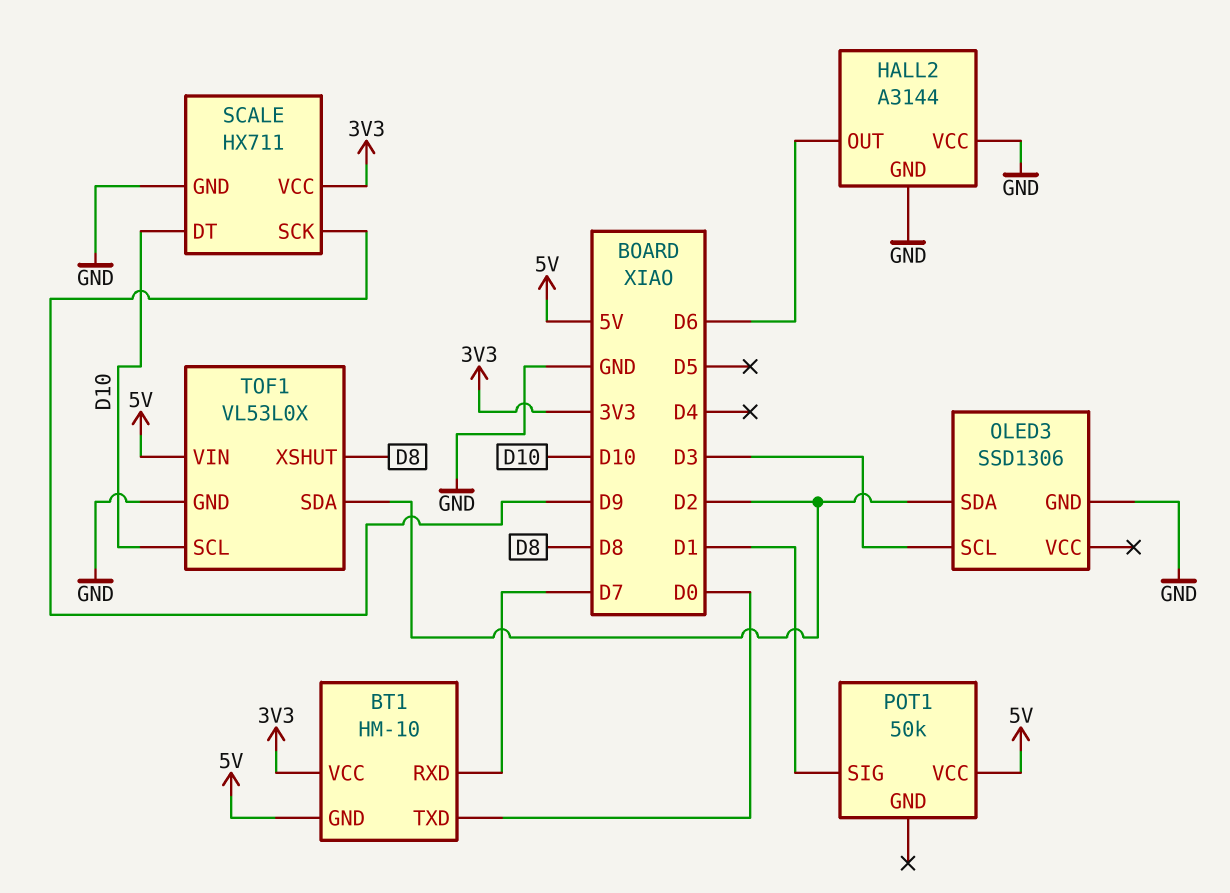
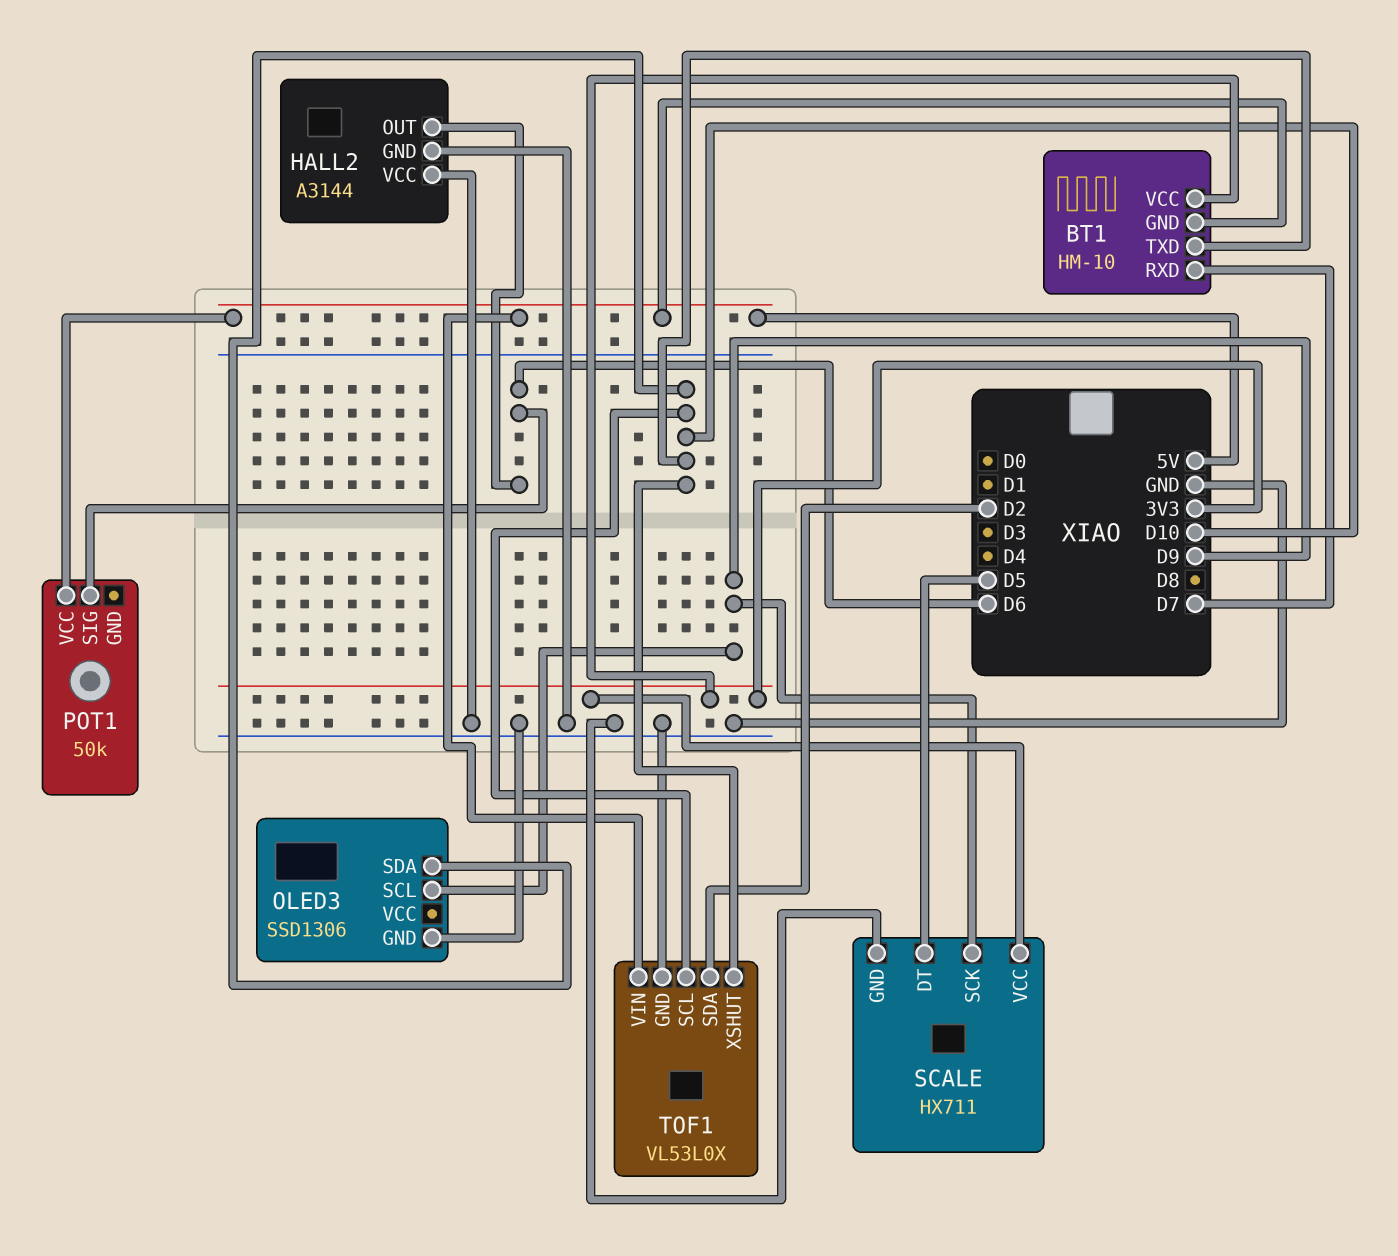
BT1 pin TXD: D0 -> D10
OLED3 pin SCL: D3 -> D9
OLED3 pin SDA: D2 -> D10
POT1 pin SIG: D1 -> D6
SCALE pin DT: D10 -> D5
TOF1 pin XSHUT: D8 -> D10

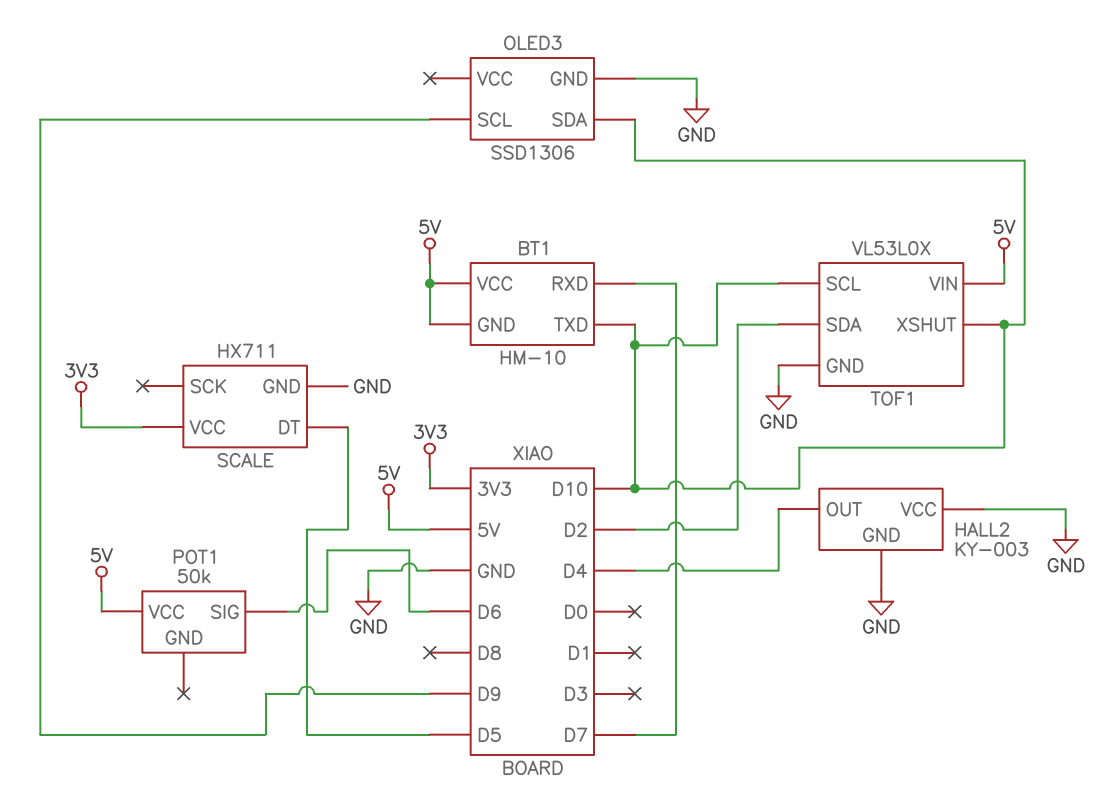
BT1 pin VCC: 3V3 -> 5V
HALL2: A3144 -> KY-003
HALL2 pin OUT: D6 -> D4
SCALE pin SCK: D9 -> none

